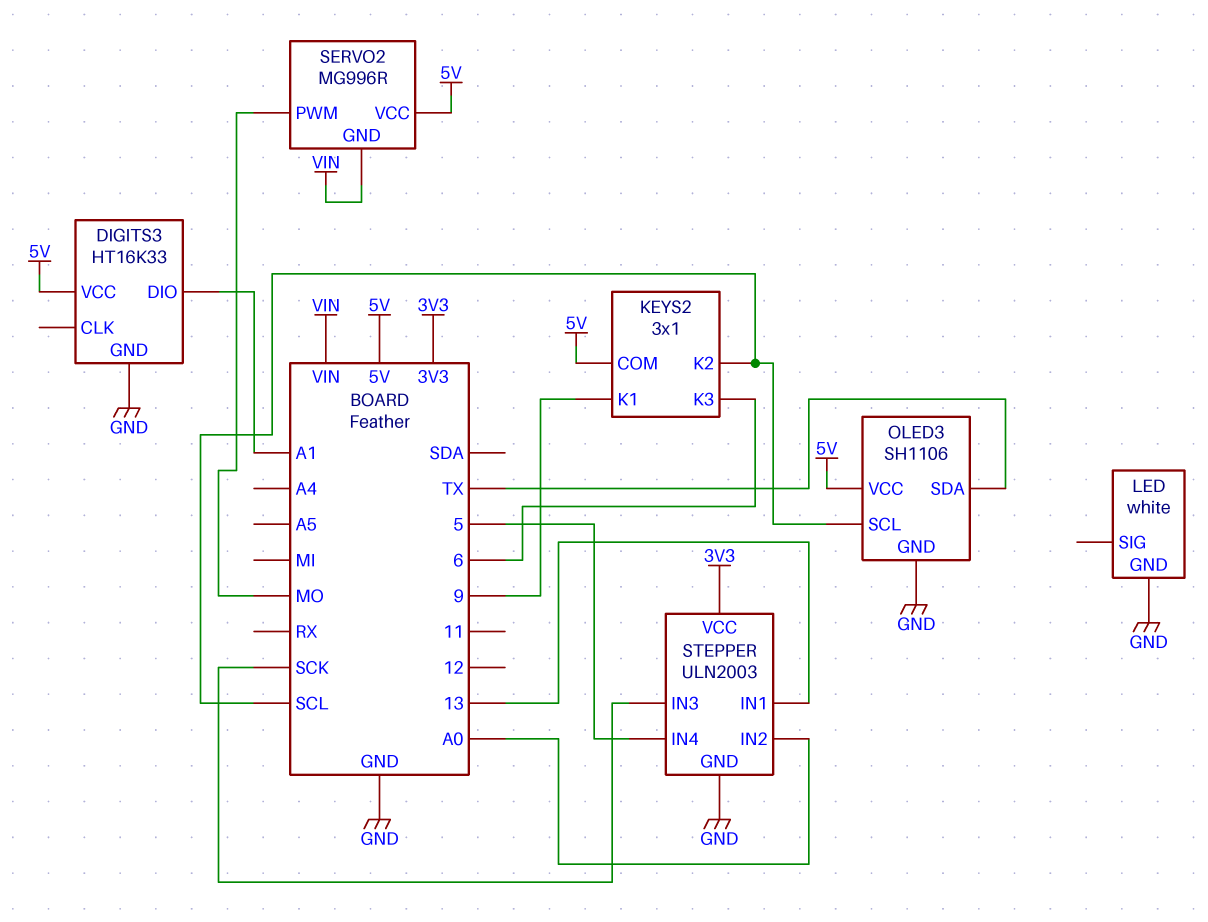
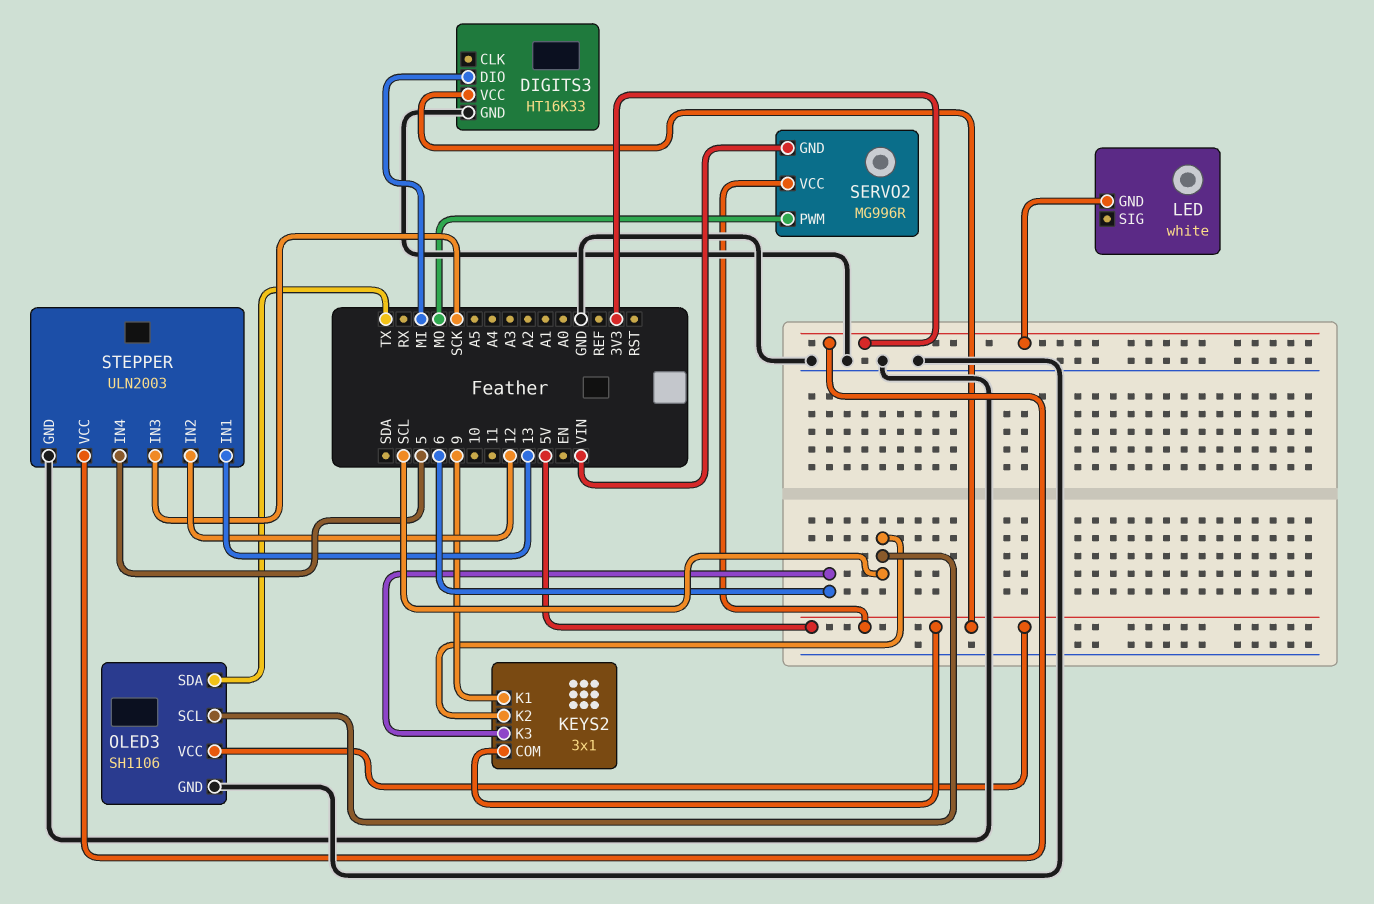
DIGITS3 pin DIO: A1 -> MI
LED pin GND: GND -> 3V3
STEPPER pin IN2: A0 -> 12

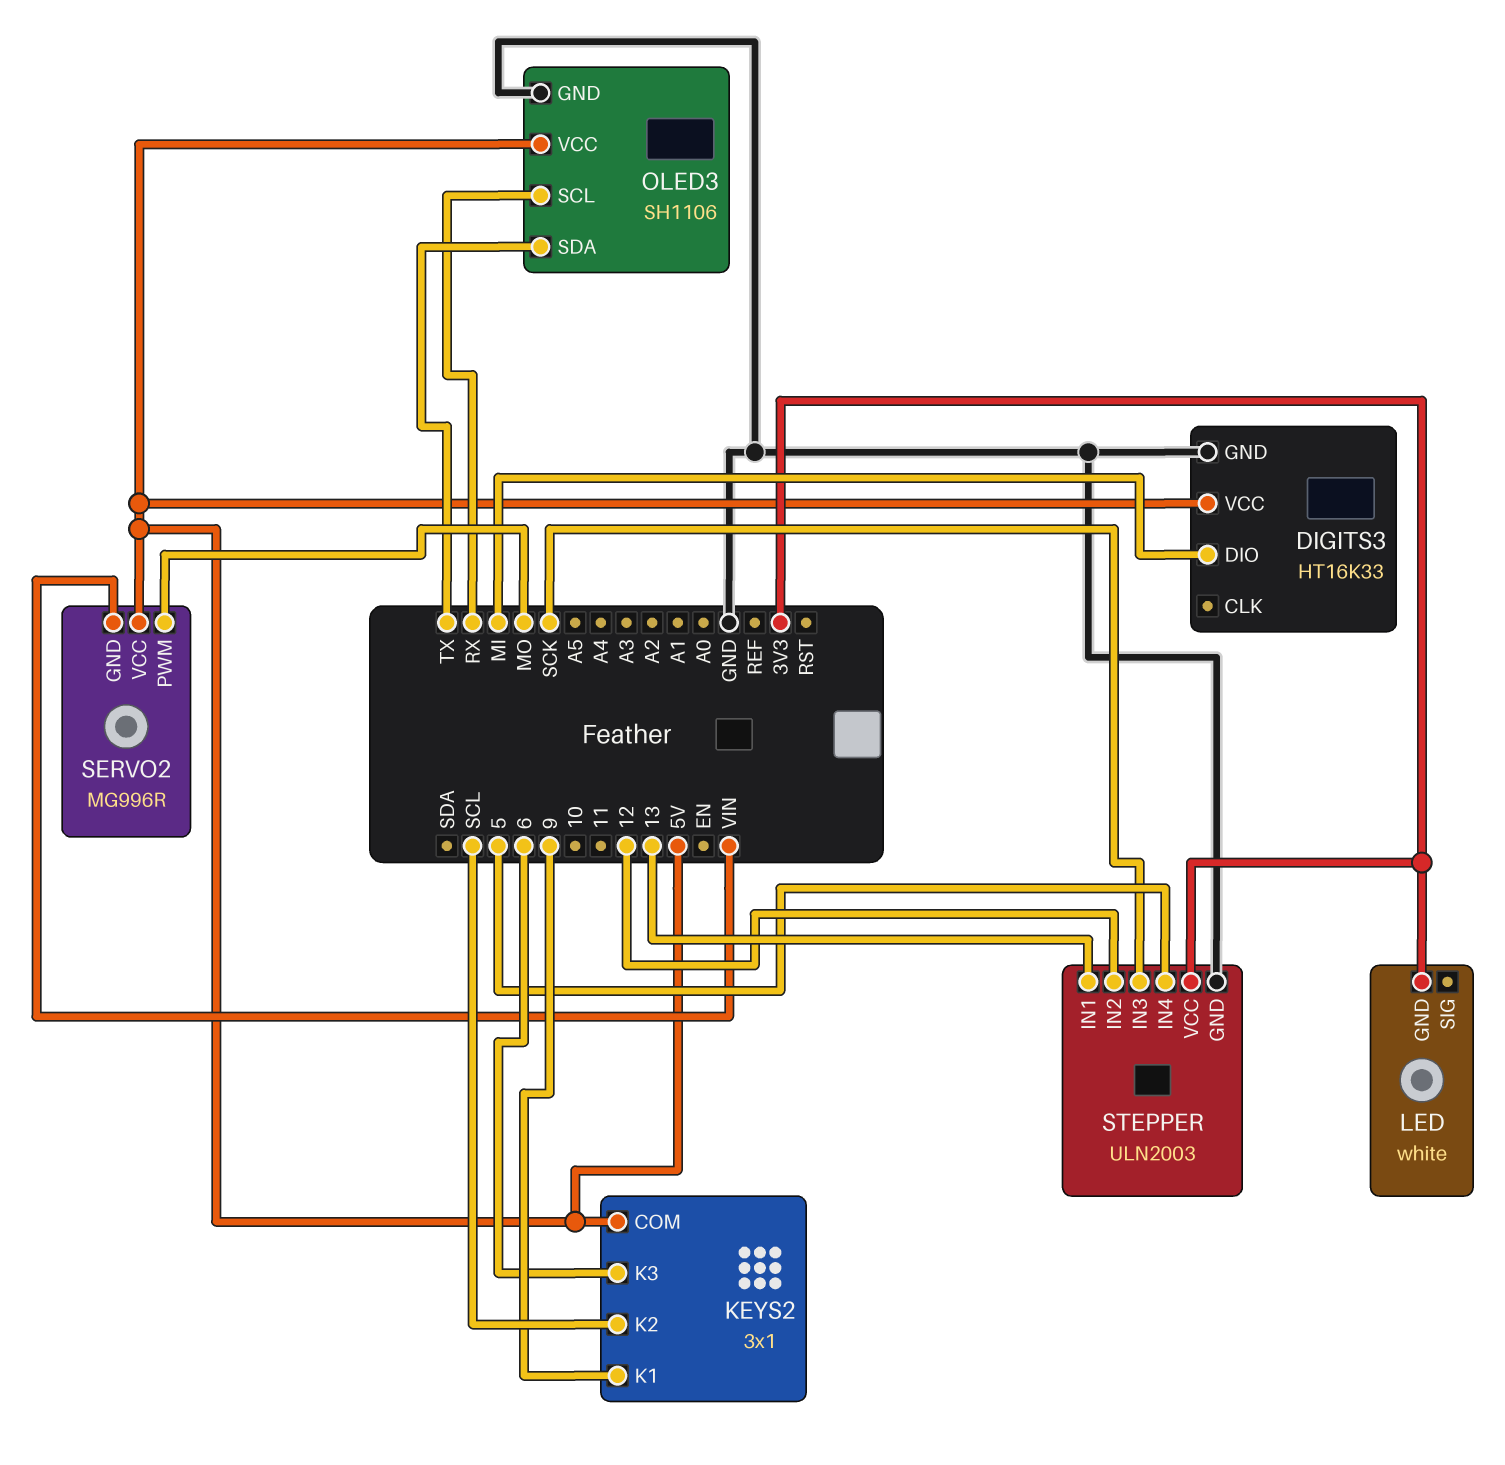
OLED3 pin SCL: SCL -> RX

